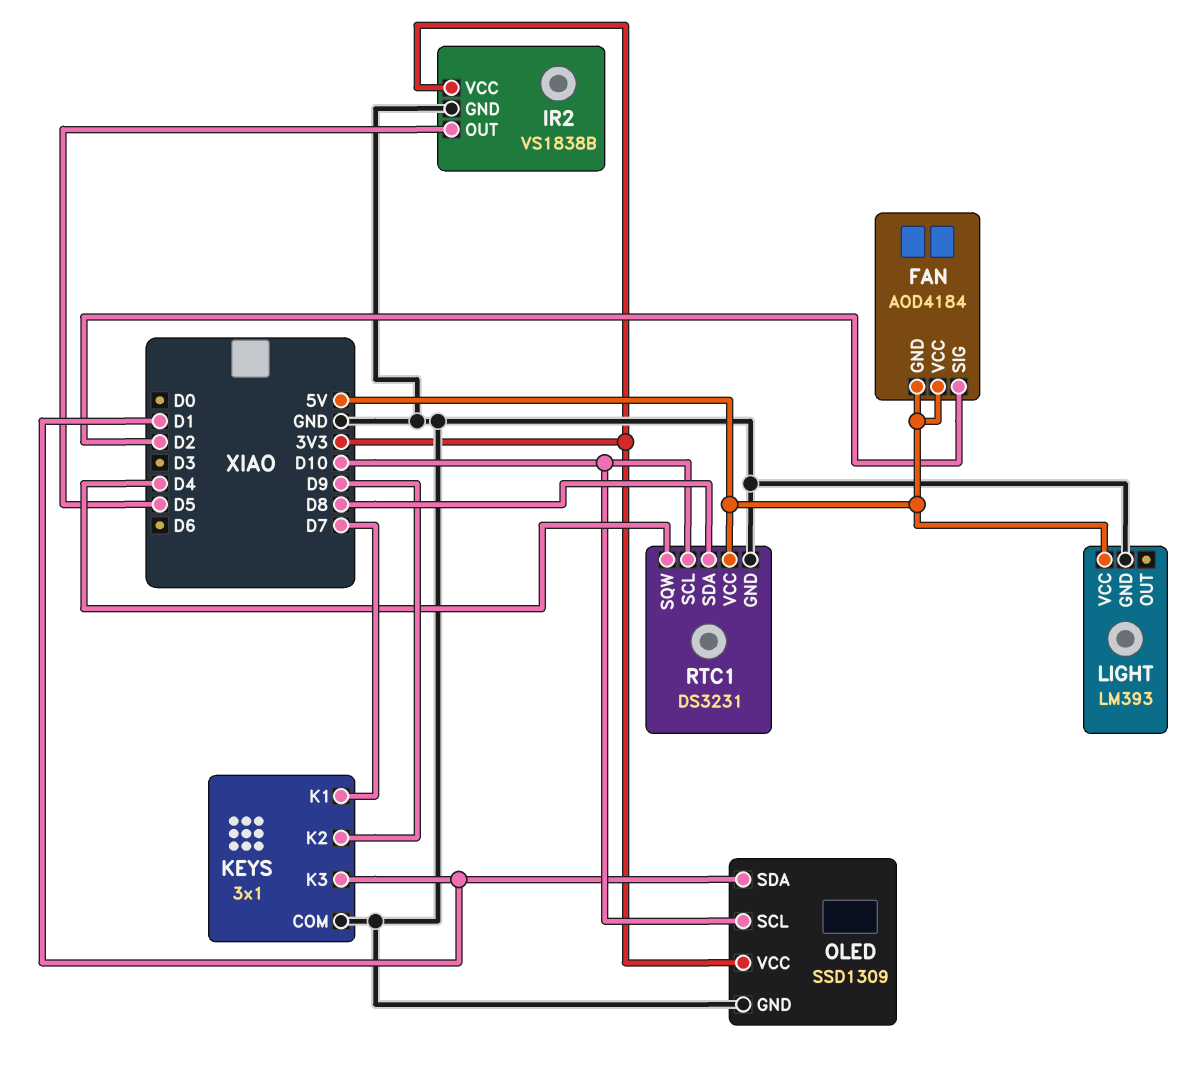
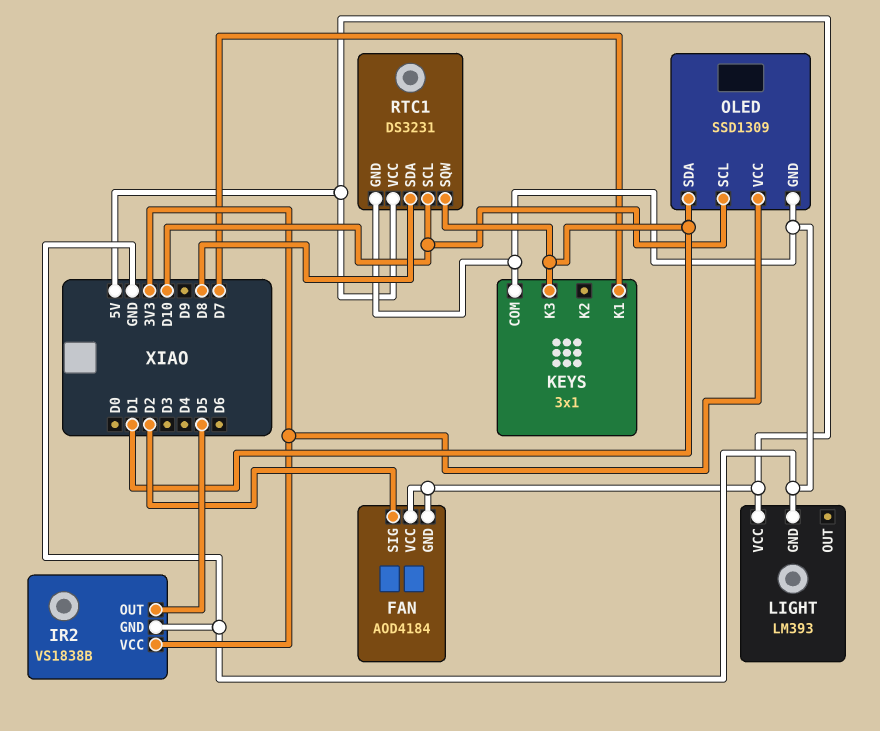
KEYS pin K2: D9 -> none
RTC1 pin SQW: D4 -> D1

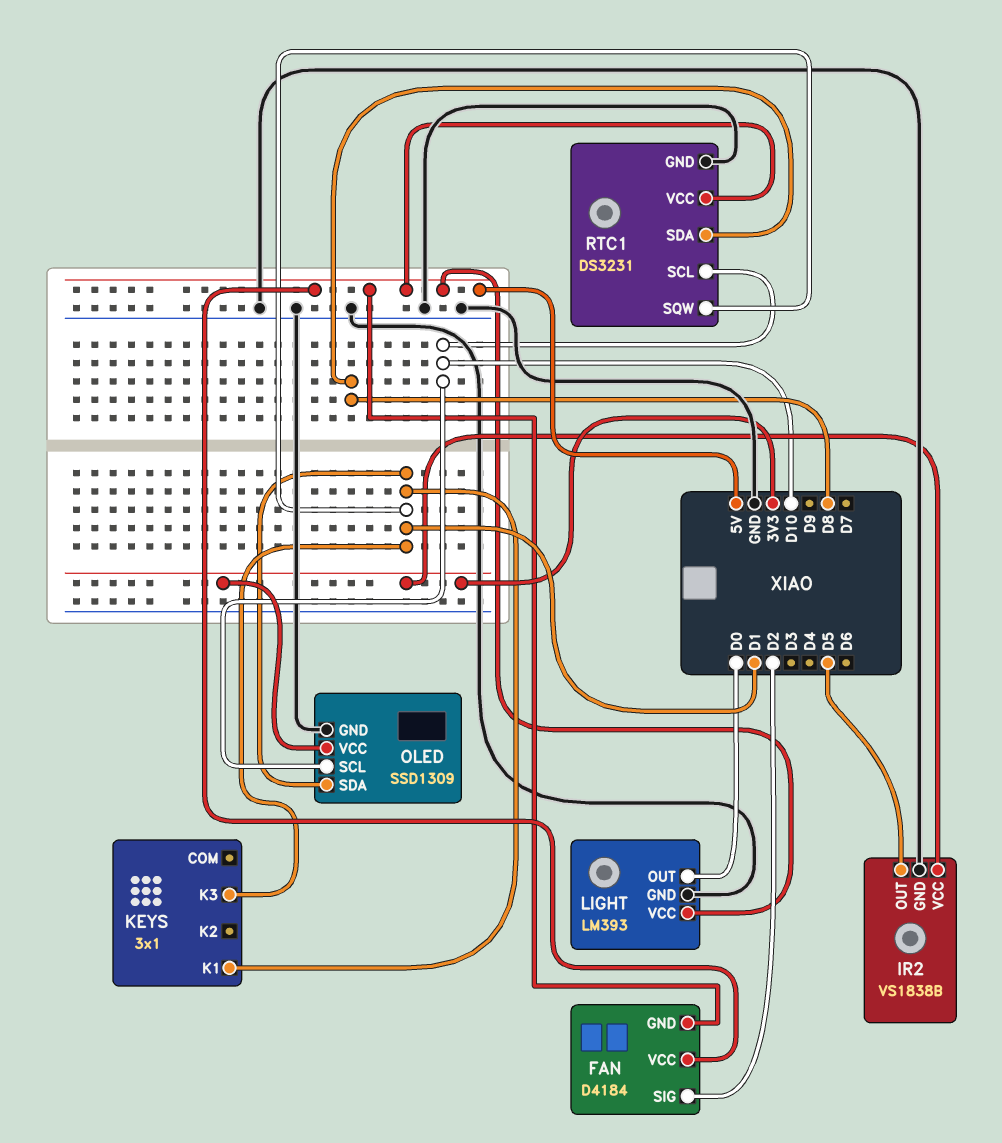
FAN: AOD4184 -> D4184
KEYS pin COM: GND -> none
KEYS pin K1: D7 -> D1
LIGHT pin OUT: none -> D0

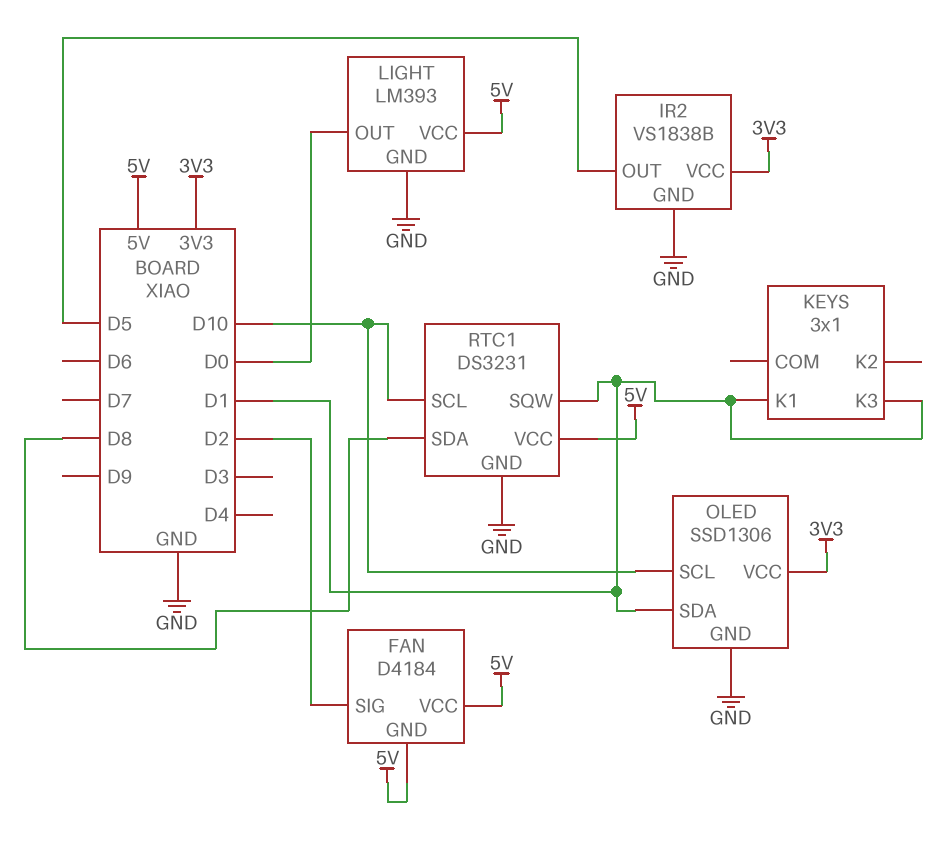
OLED: SSD1309 -> SSD1306

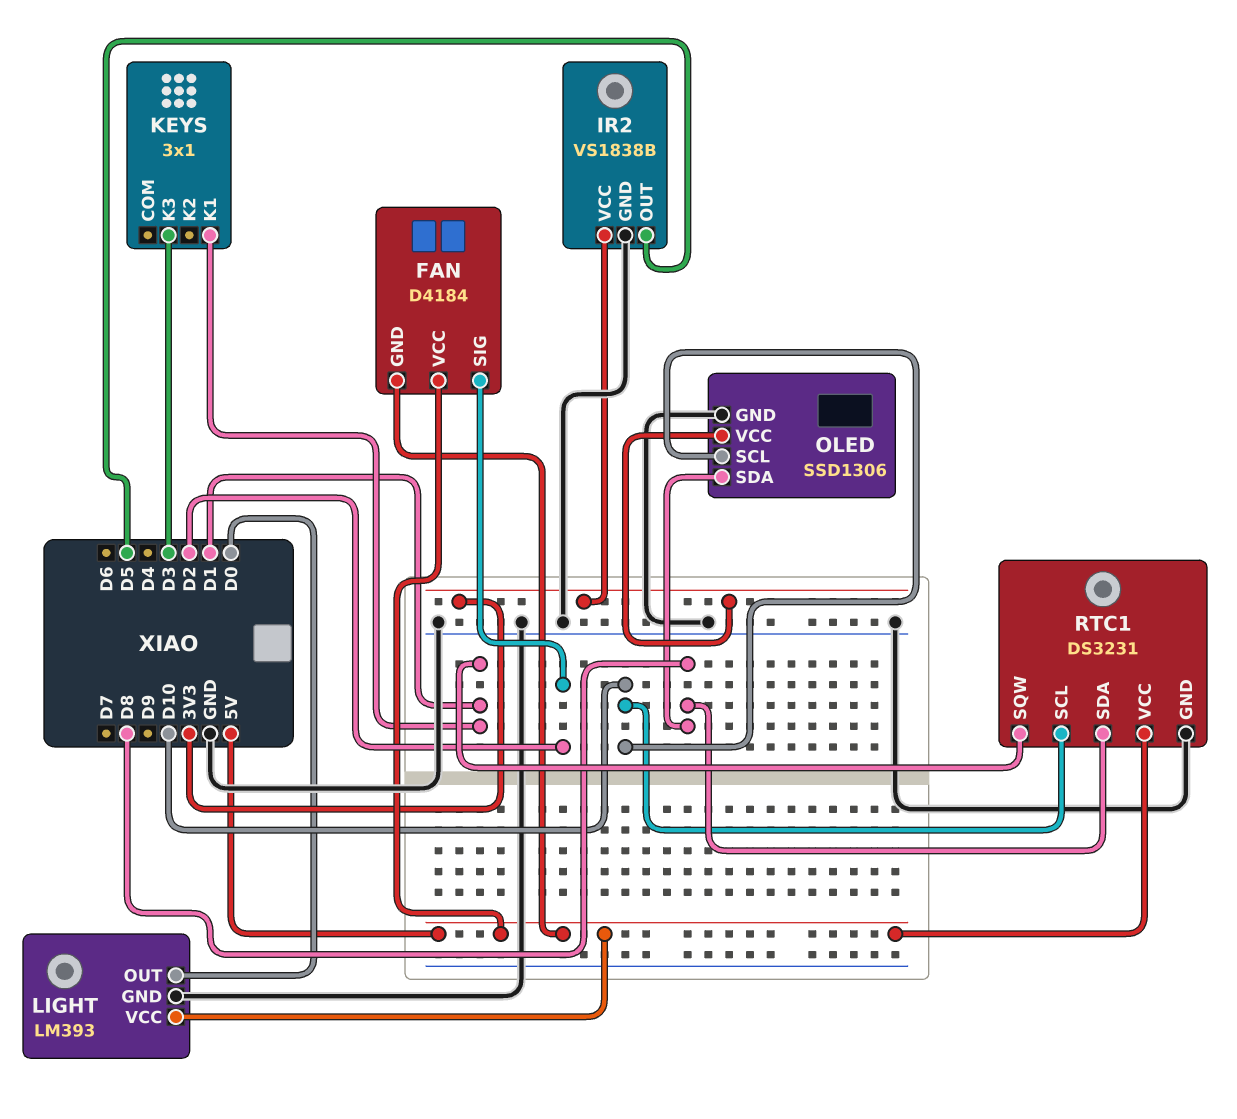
KEYS pin K3: D1 -> D3
OLED pin SDA: D1 -> D8

